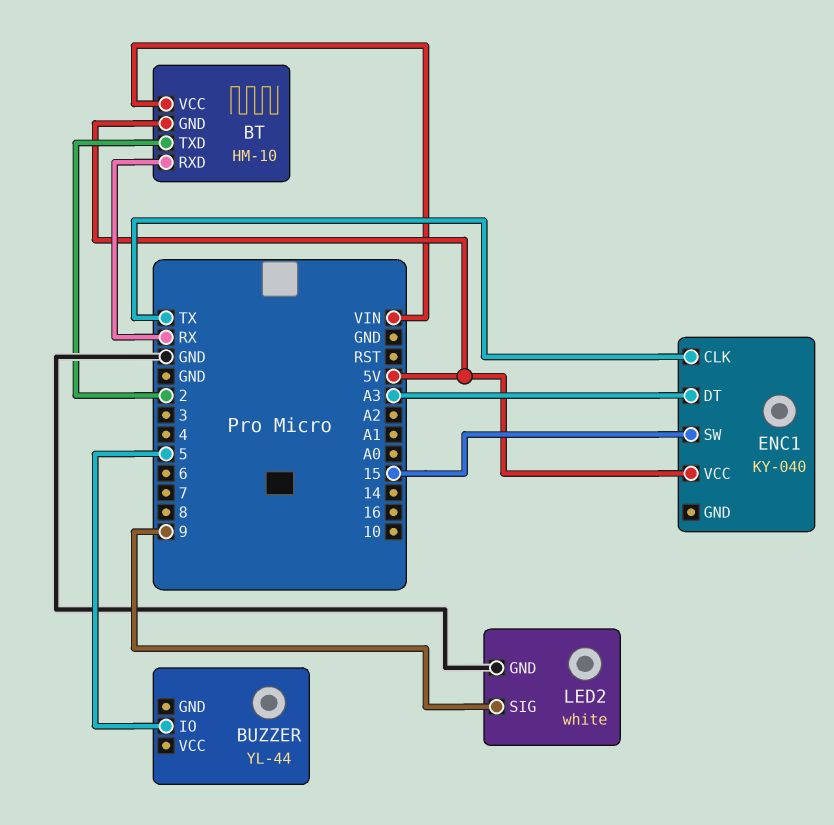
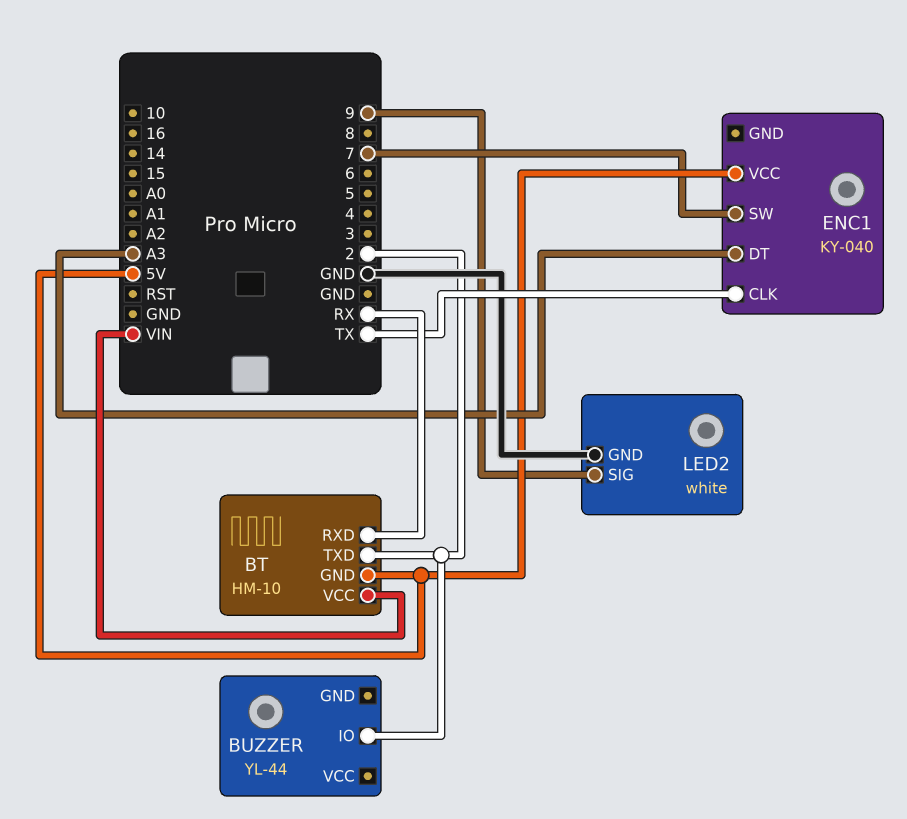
BUZZER pin IO: 5 -> 2
ENC1 pin SW: 15 -> 7

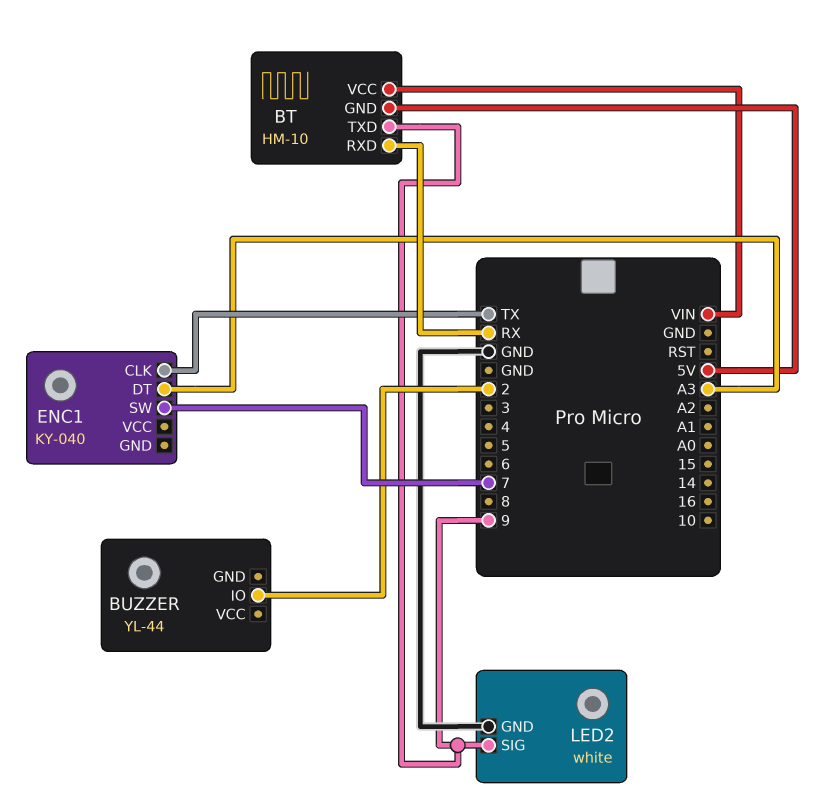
BT pin TXD: 2 -> 9
ENC1 pin VCC: 5V -> none

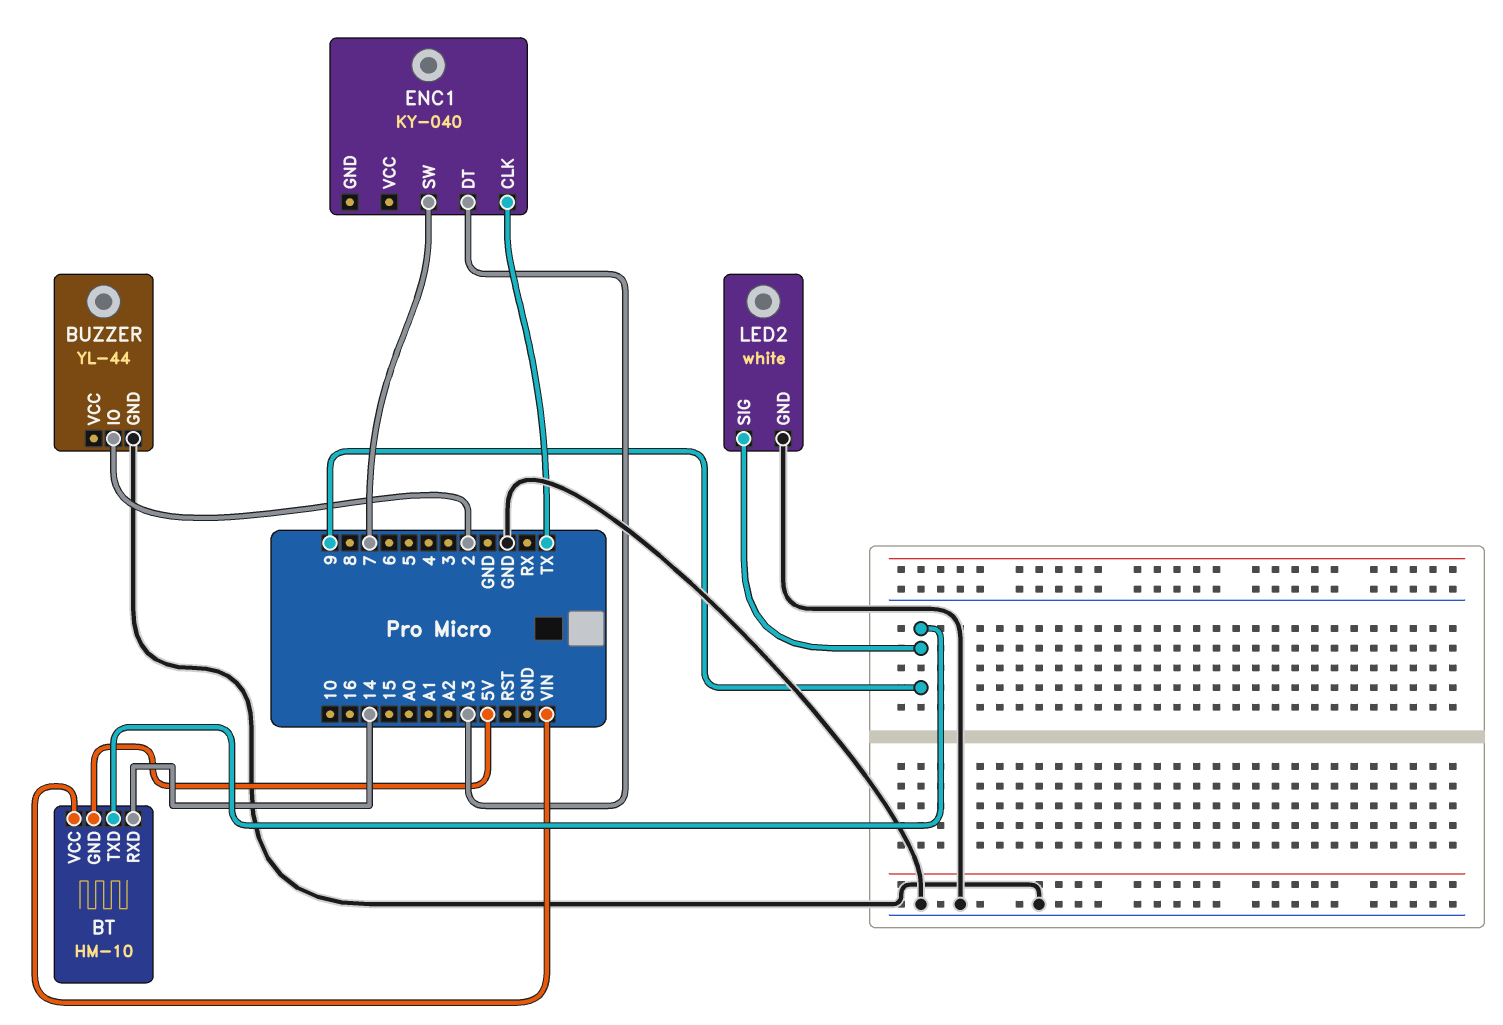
BT pin RXD: RX -> 14
BUZZER pin GND: none -> GND

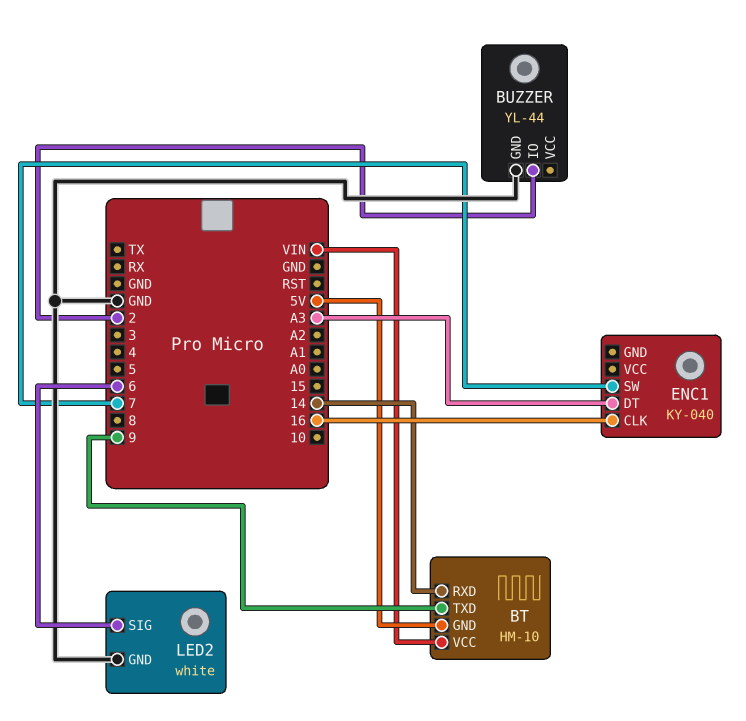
ENC1 pin CLK: TX -> 16
LED2 pin SIG: 9 -> 6

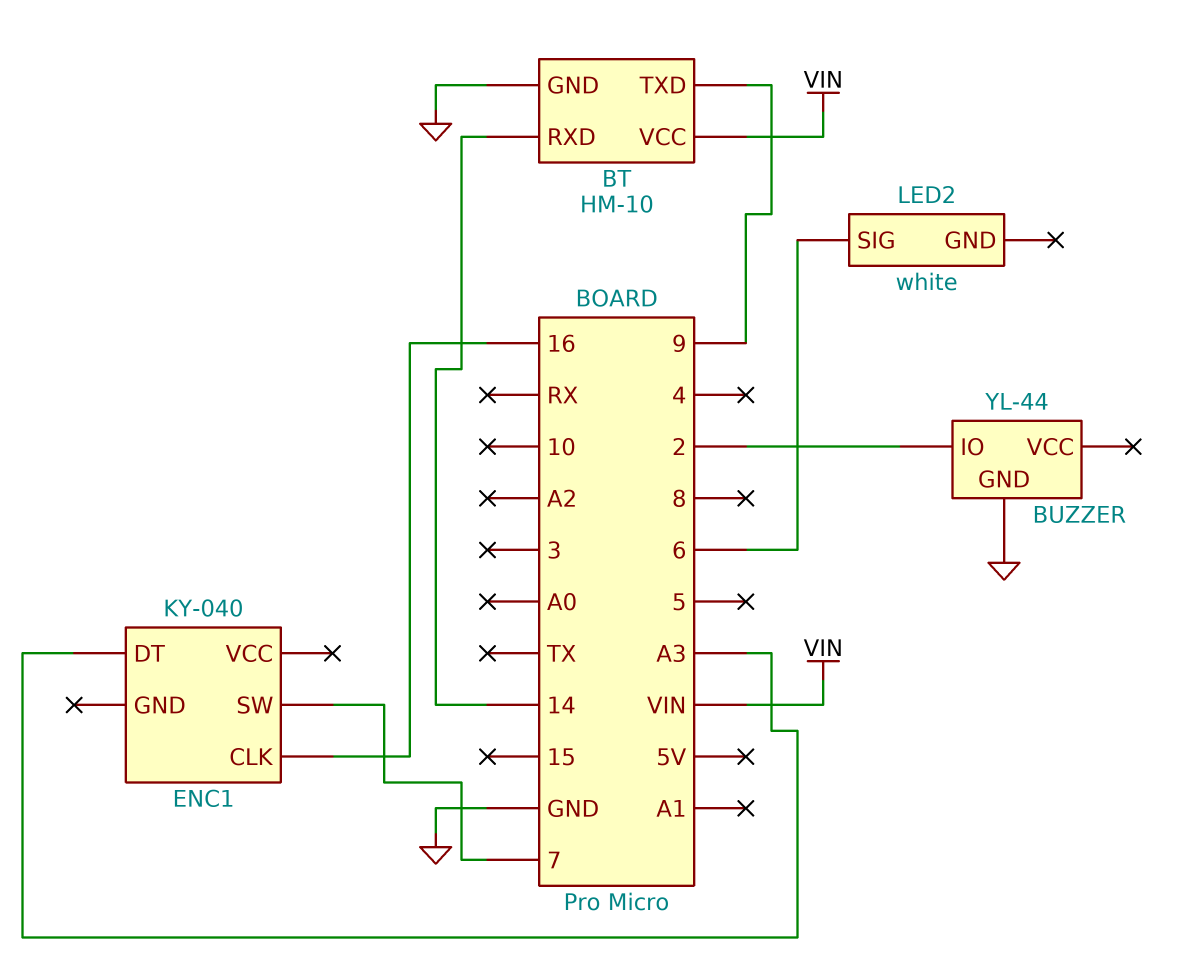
BT pin GND: 5V -> GND
LED2 pin GND: GND -> none

